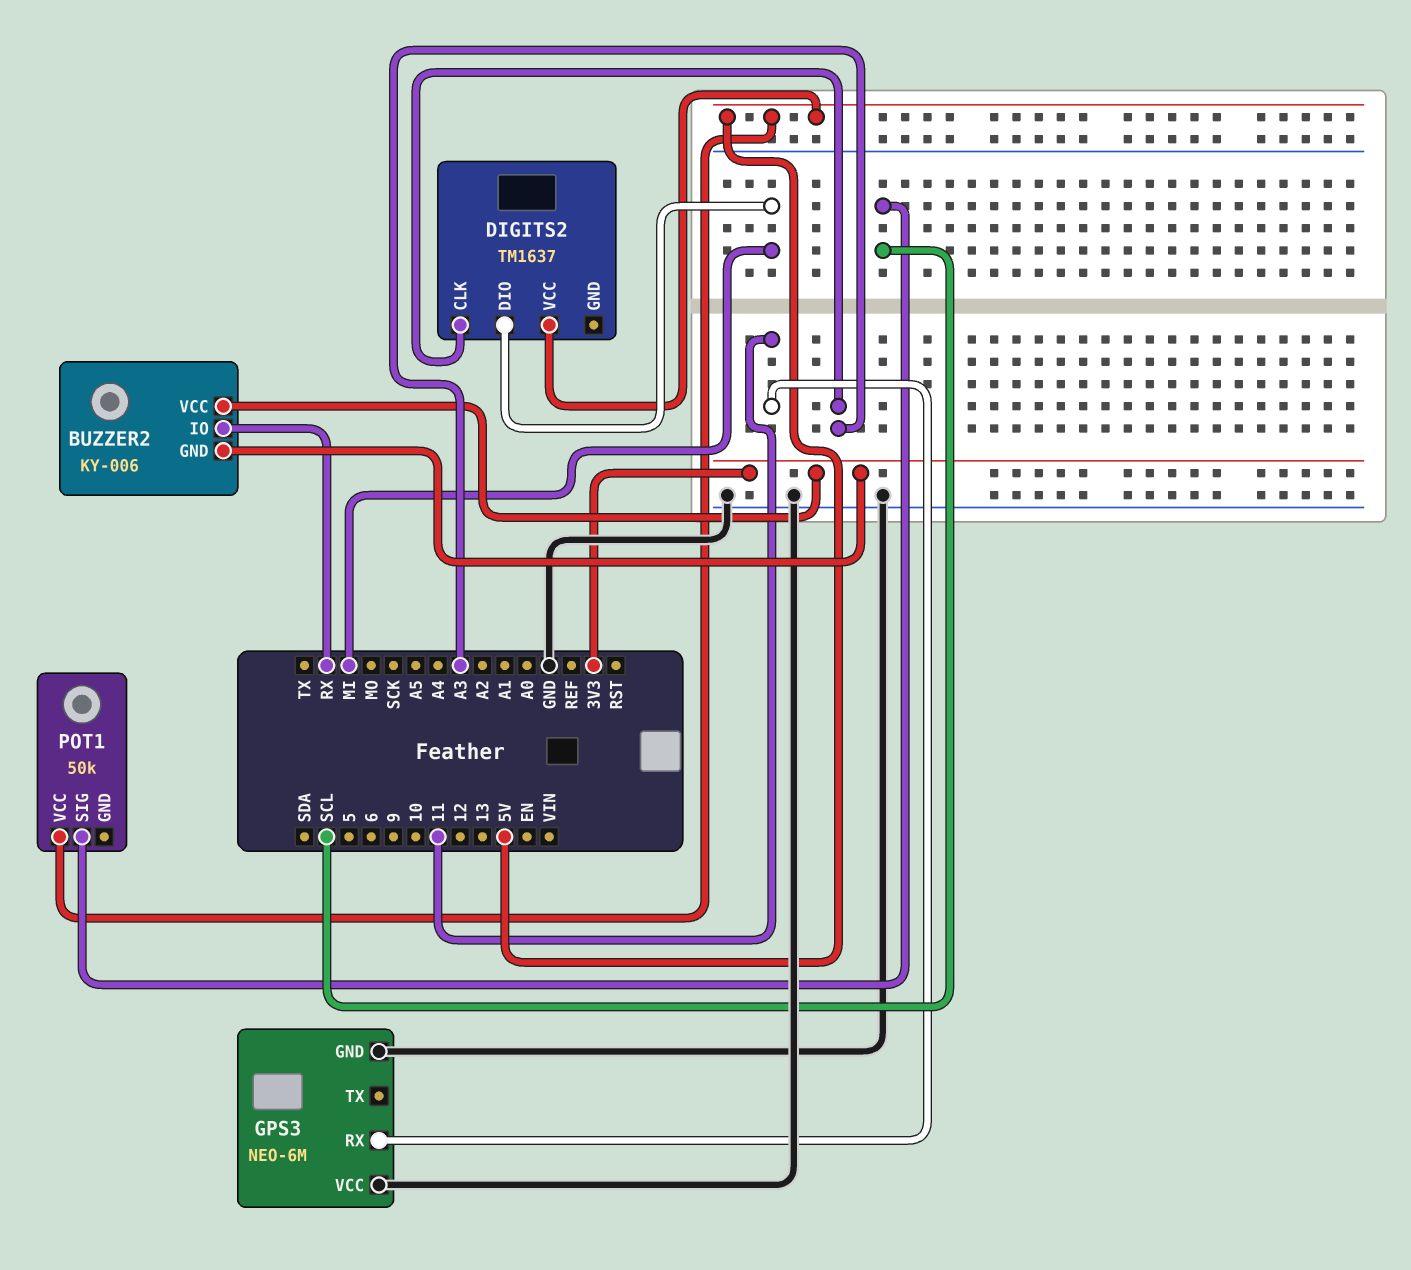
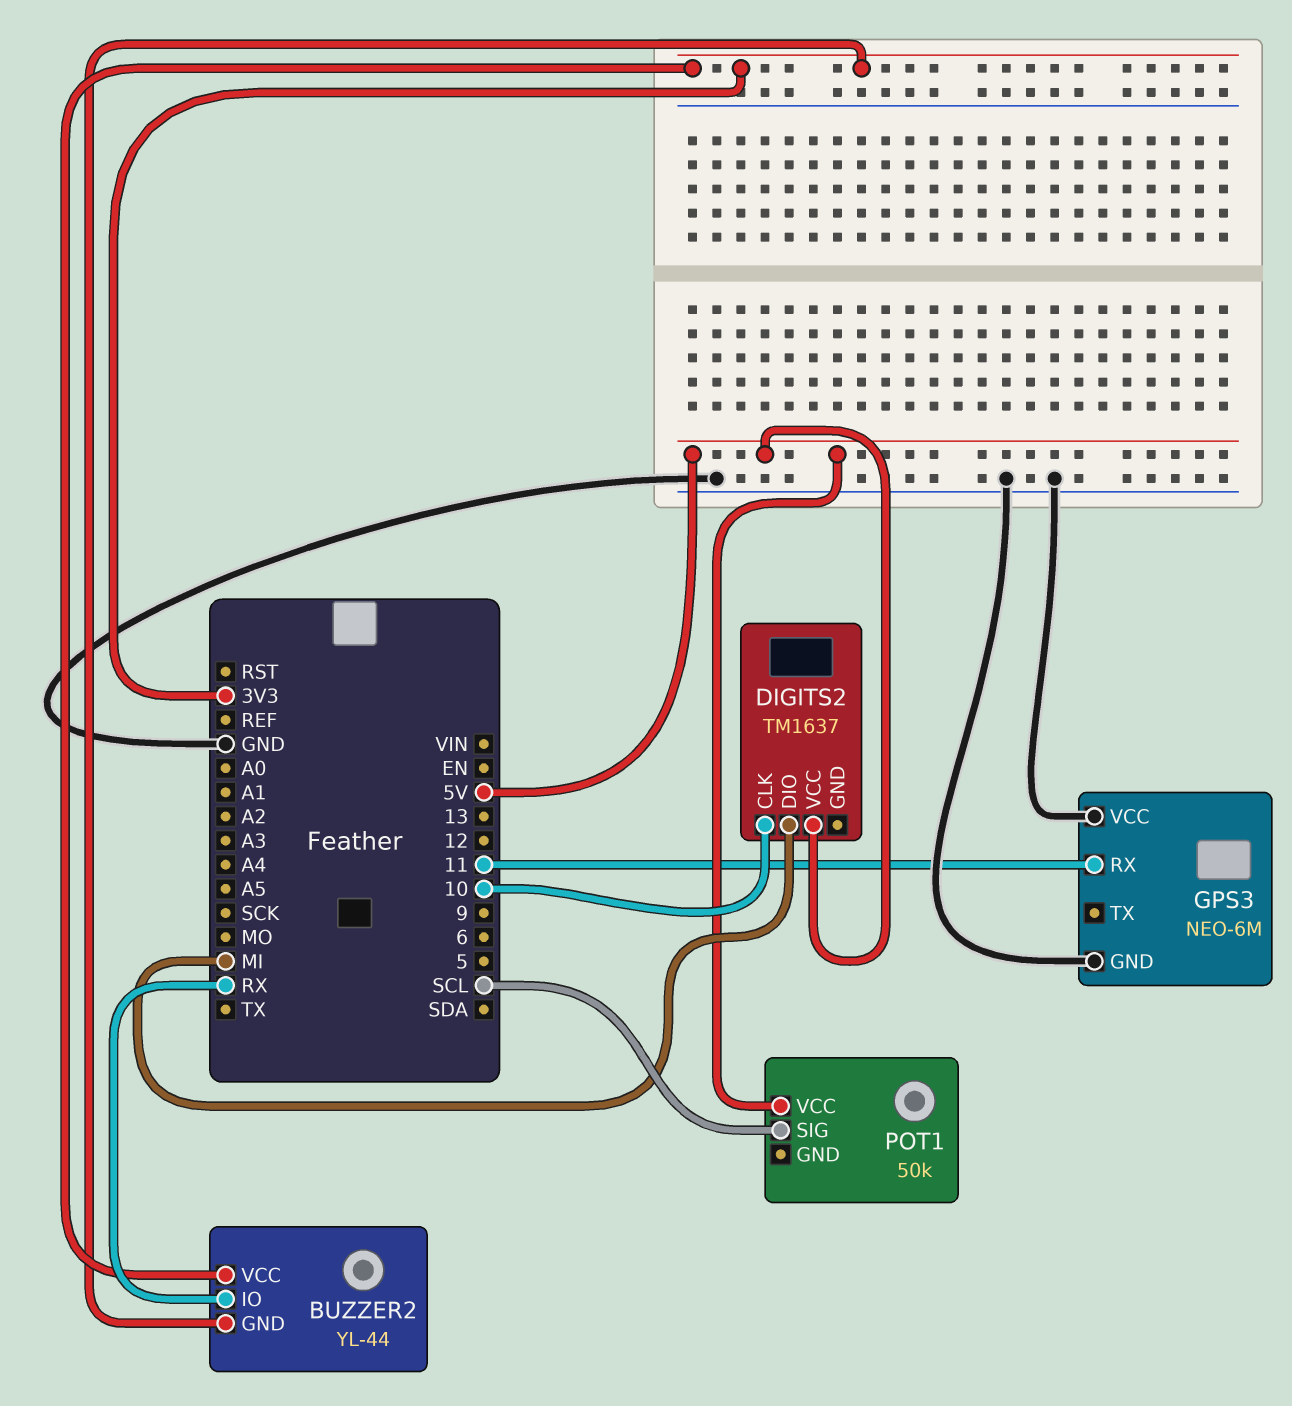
BUZZER2: KY-006 -> YL-44
DIGITS2 pin CLK: A3 -> 10

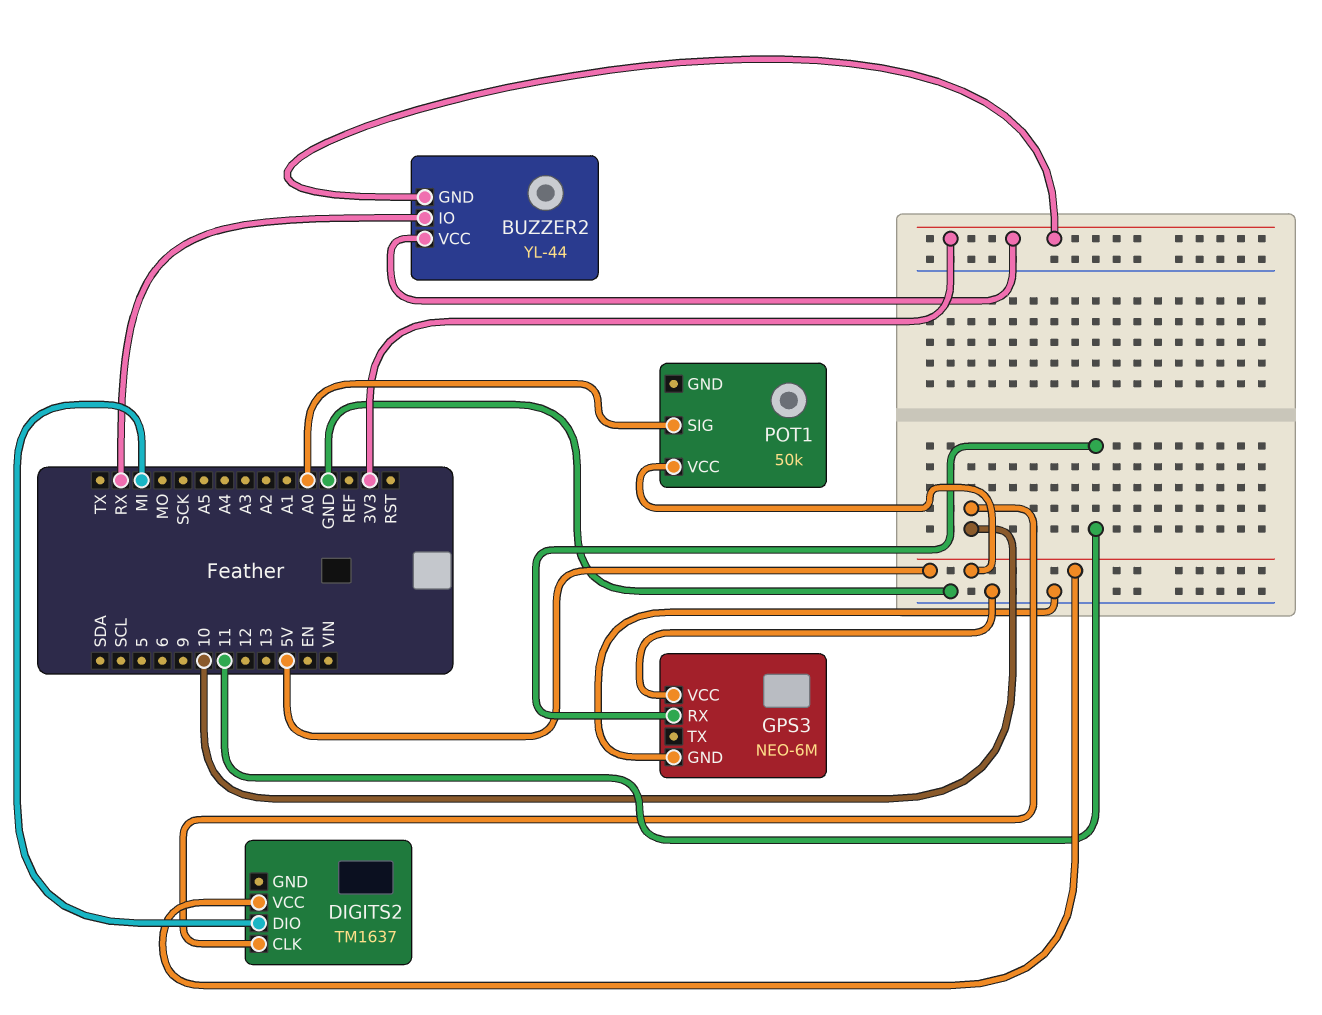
POT1 pin SIG: SCL -> A0

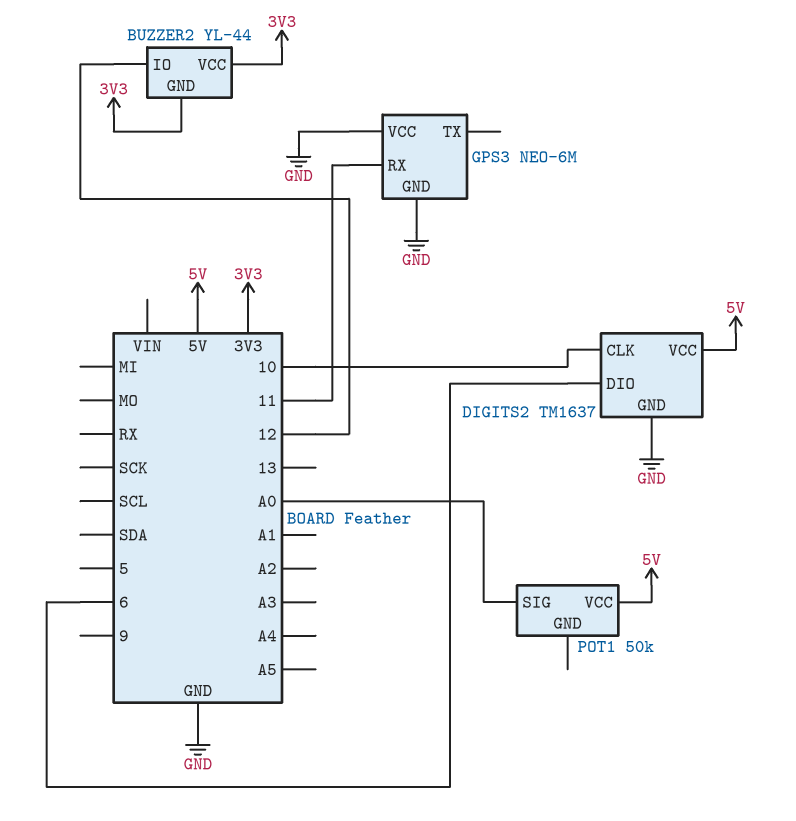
BUZZER2 pin IO: RX -> 12
DIGITS2 pin DIO: MI -> 6
DIGITS2 pin GND: none -> GND

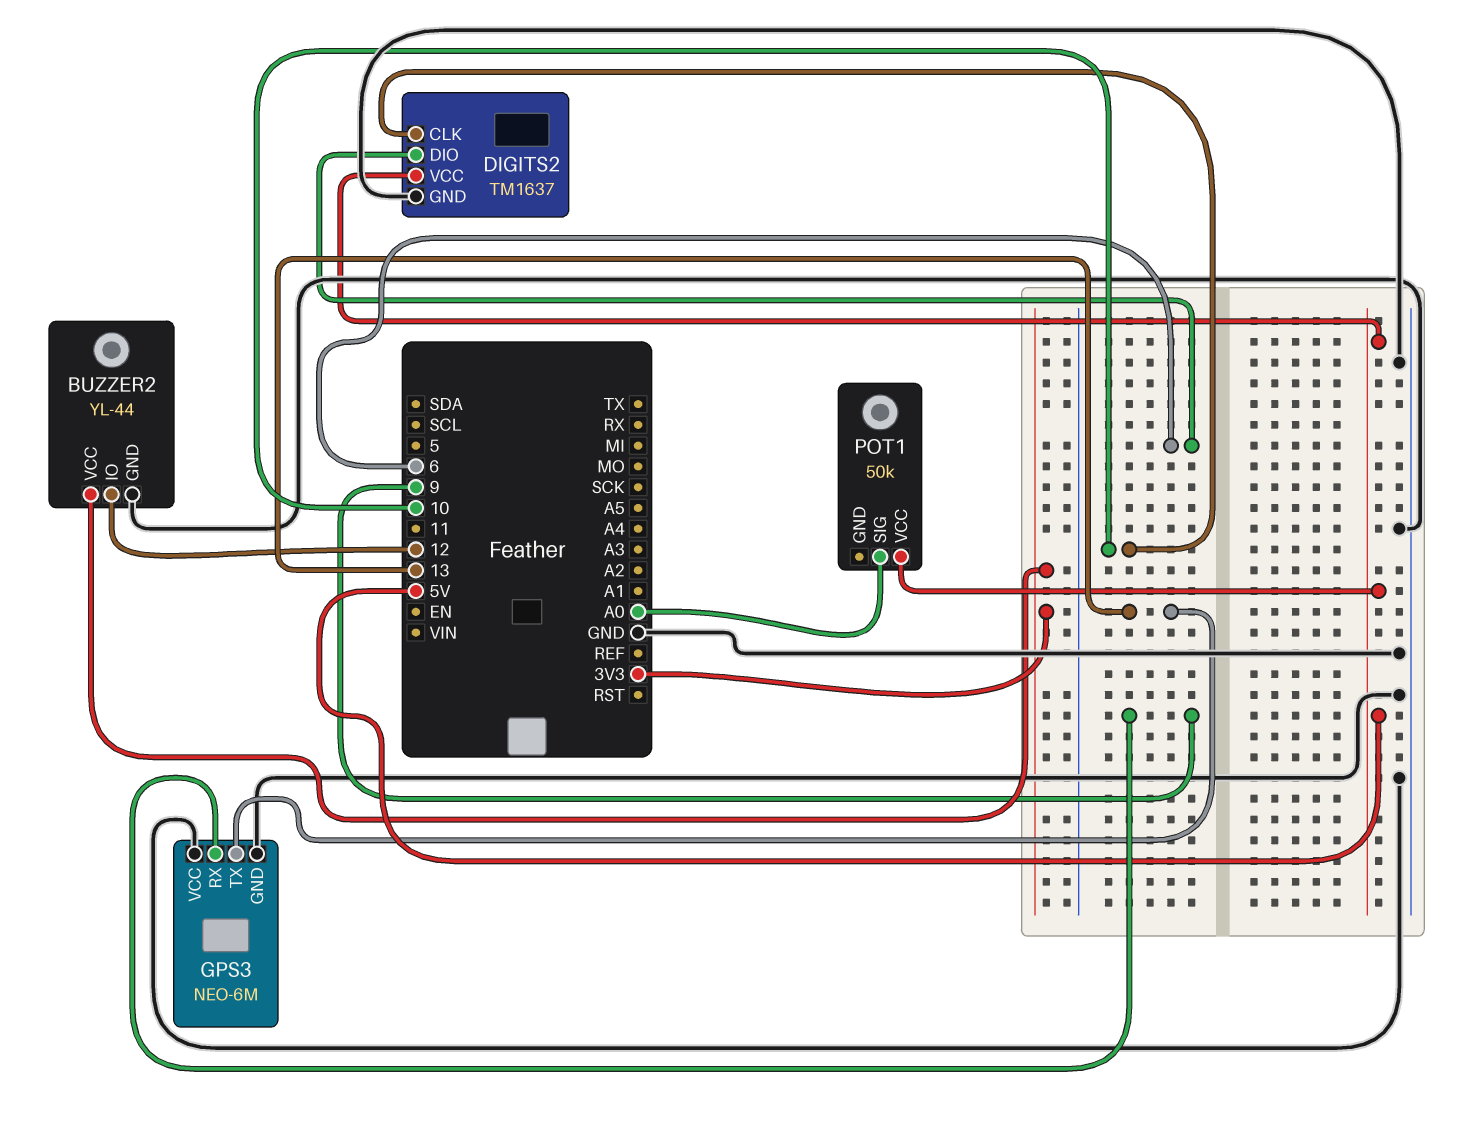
BUZZER2 pin GND: 3V3 -> GND
GPS3 pin RX: 11 -> 9
GPS3 pin TX: none -> 13

